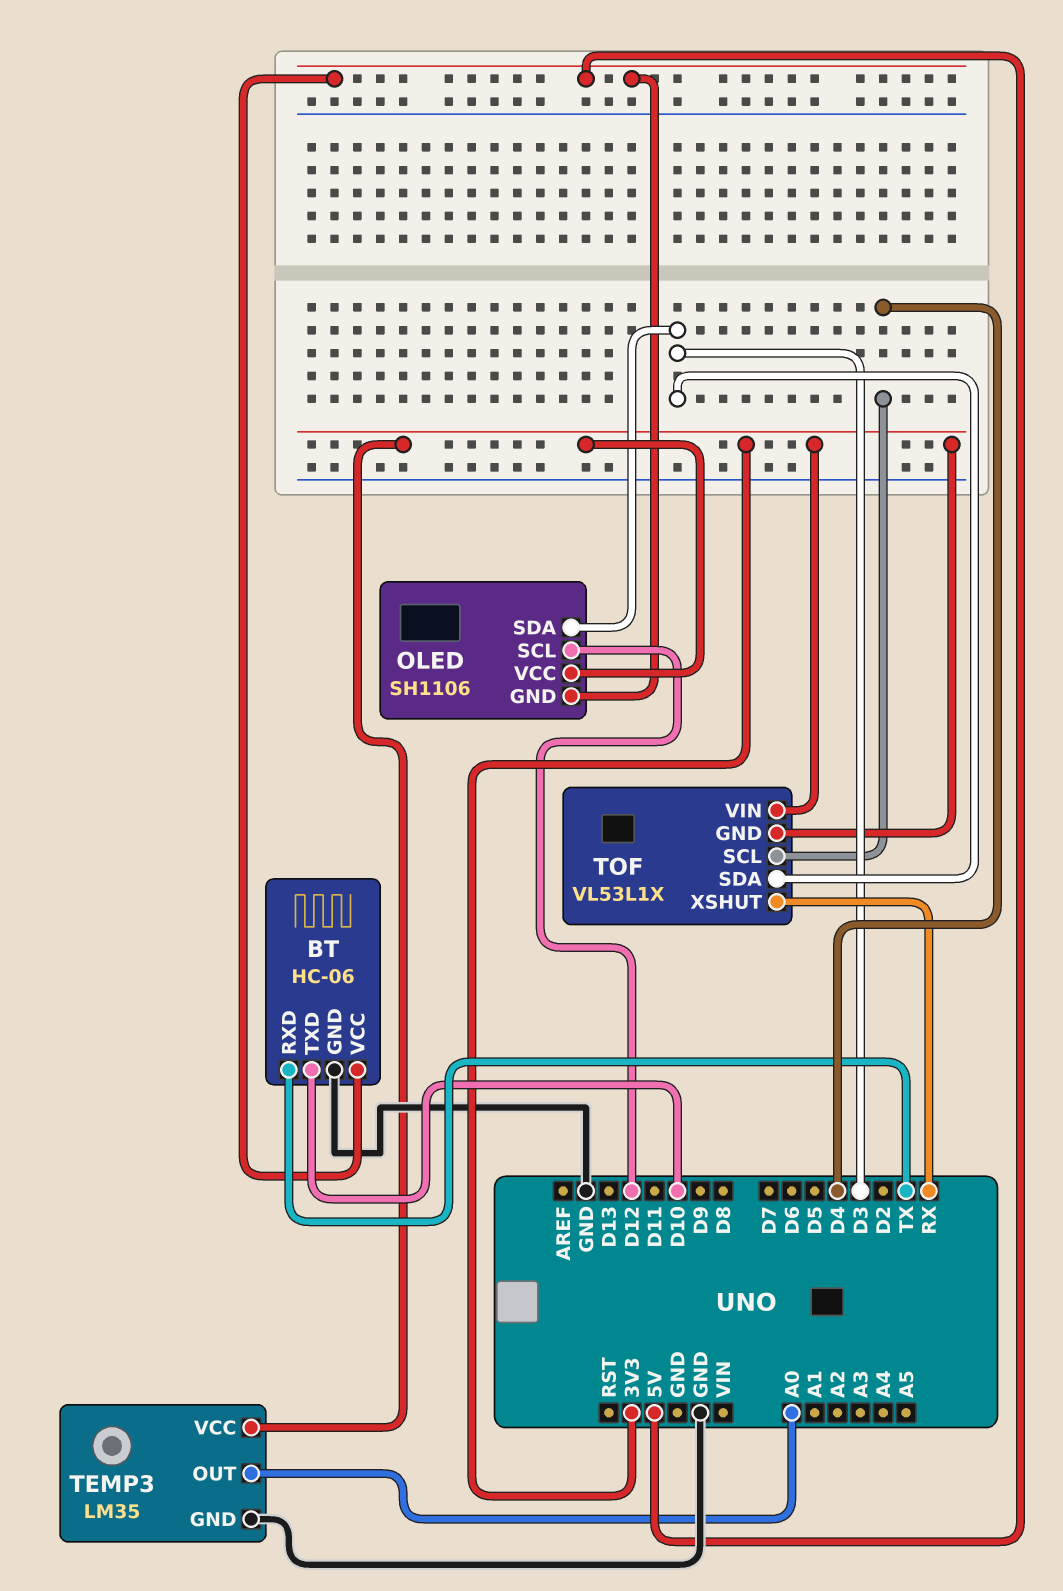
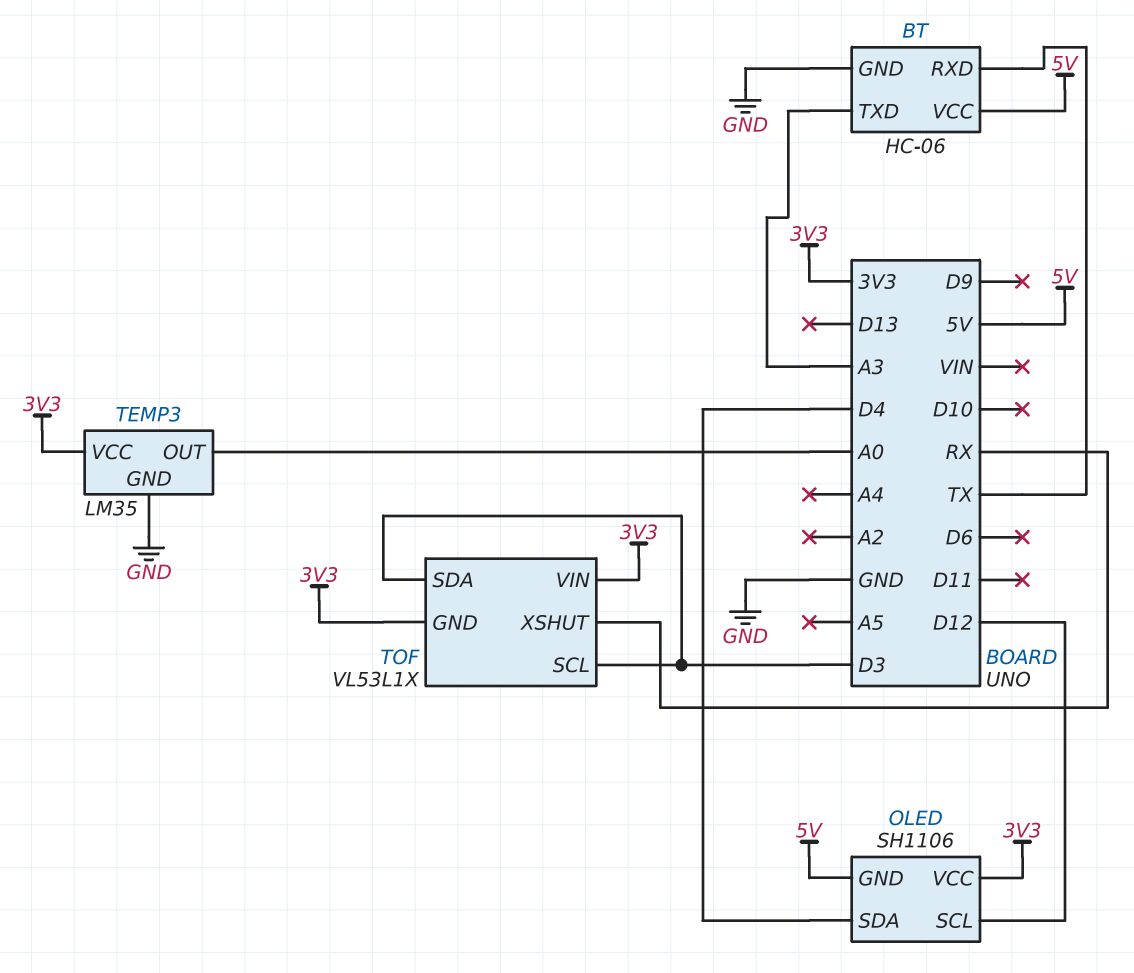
BT pin TXD: D10 -> A3
OLED pin SDA: D3 -> D4
TOF pin SCL: D4 -> D3

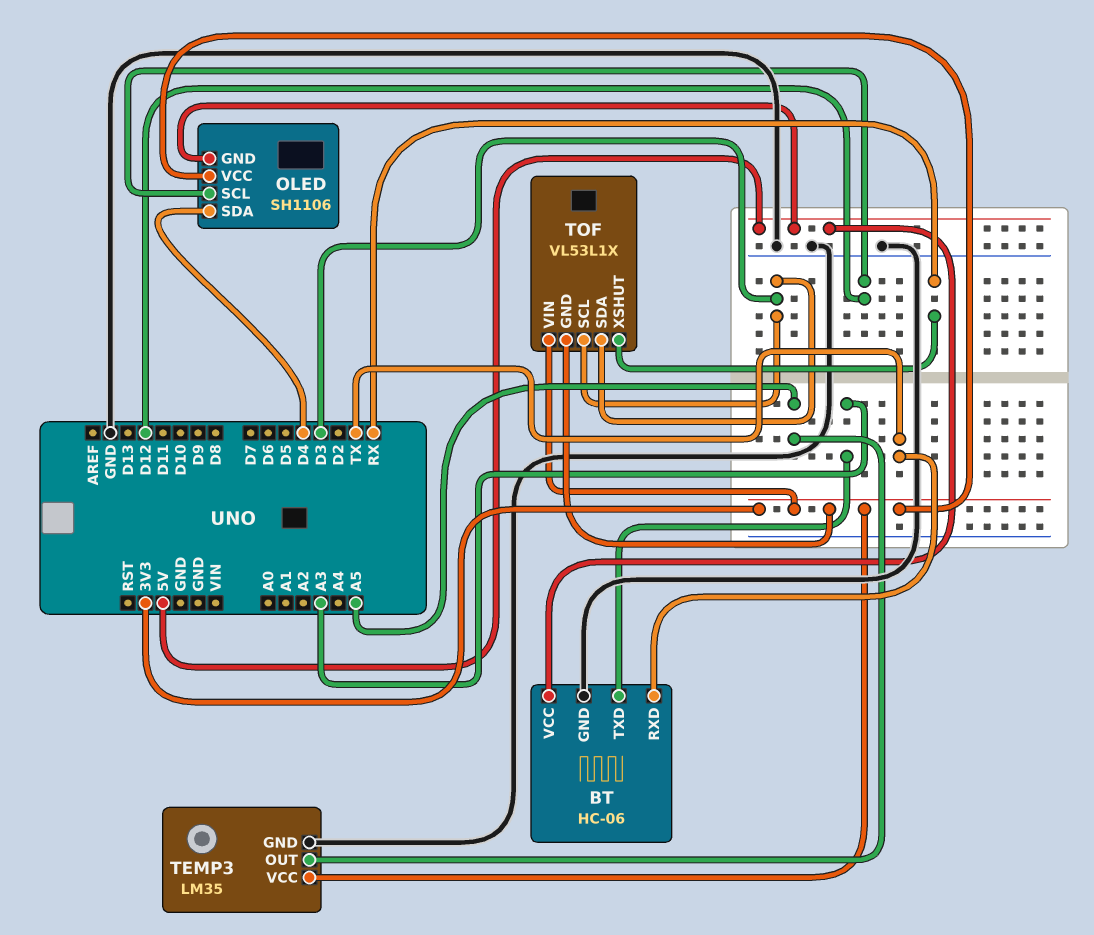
TEMP3 pin OUT: A0 -> A5

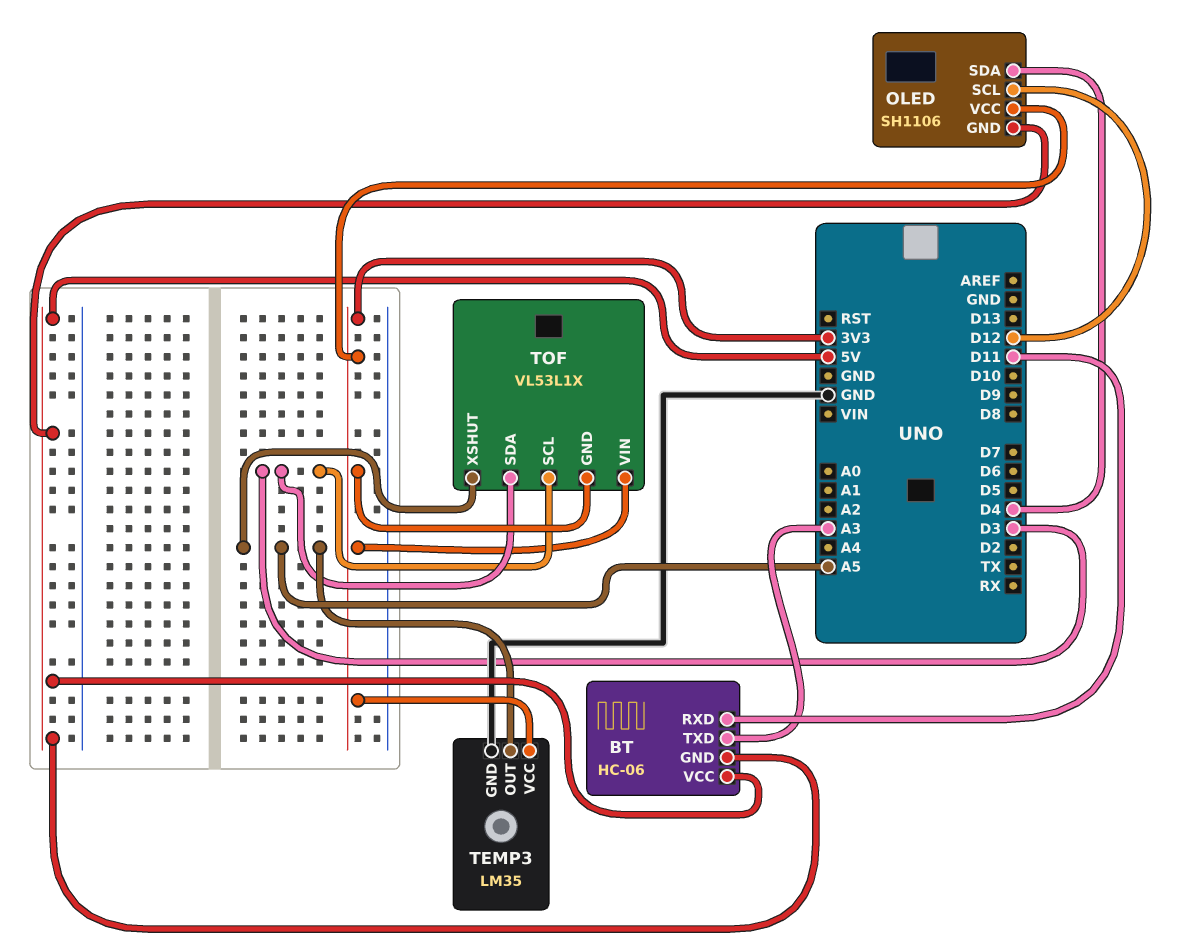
BT pin GND: GND -> 5V
BT pin RXD: TX -> D11
TOF pin XSHUT: RX -> A5

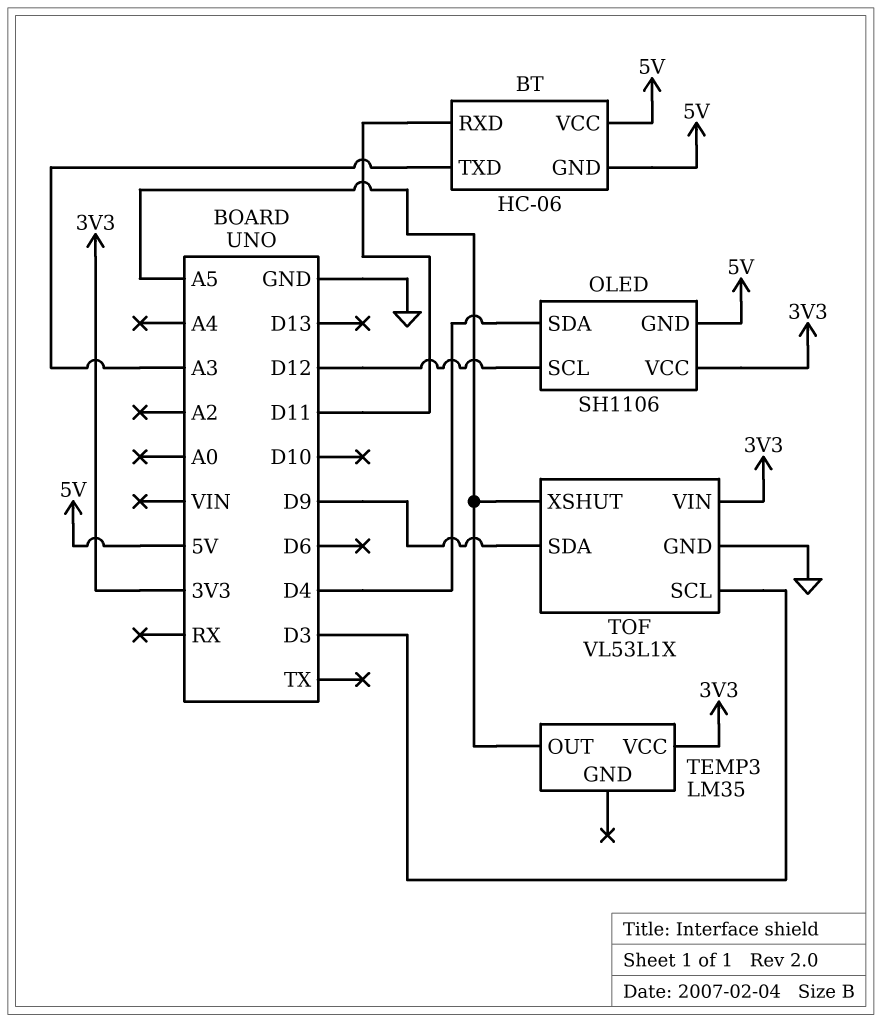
TEMP3 pin GND: GND -> none
TOF pin GND: 3V3 -> GND
TOF pin SDA: D3 -> D9

